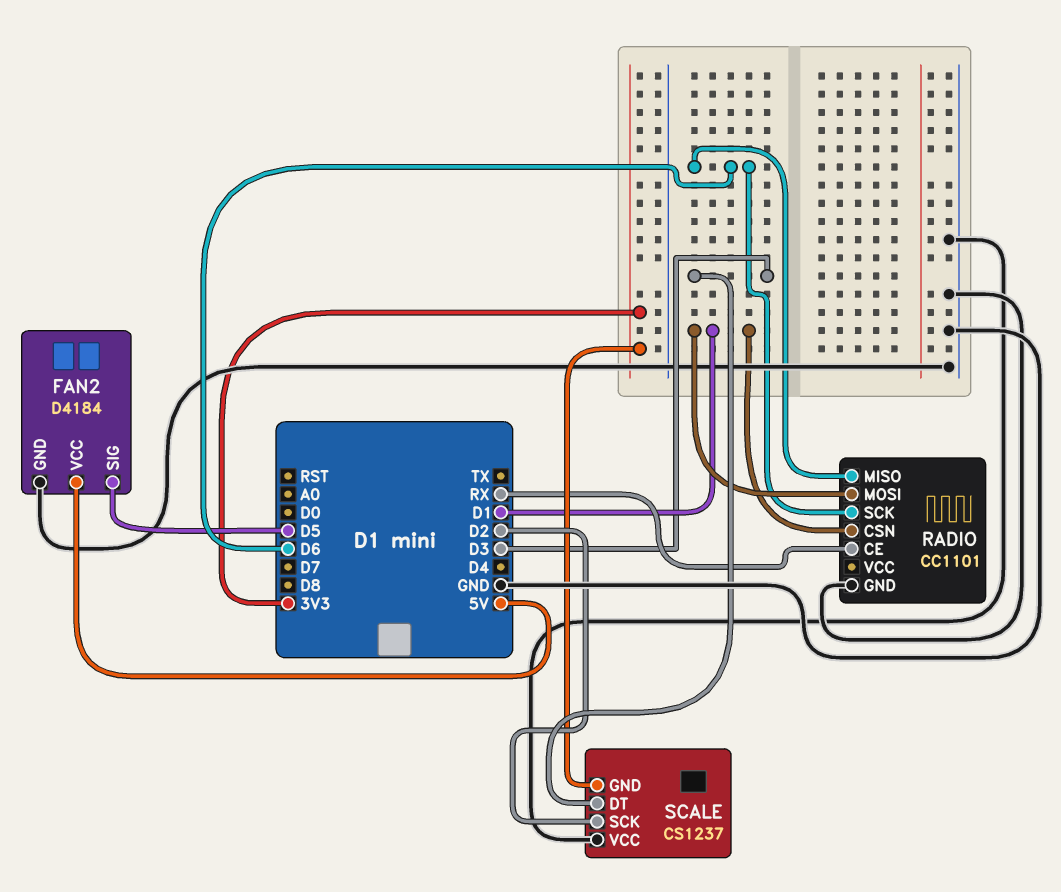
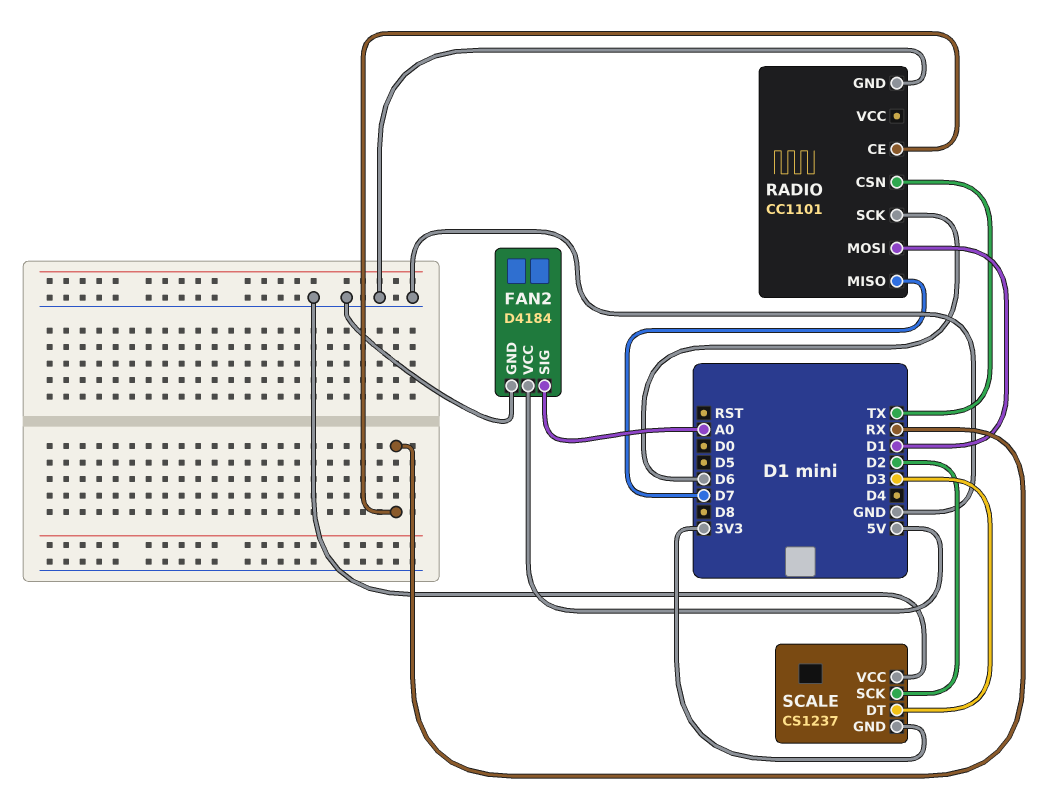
FAN2 pin SIG: D5 -> A0
RADIO pin CSN: D1 -> TX
RADIO pin MISO: D6 -> D7

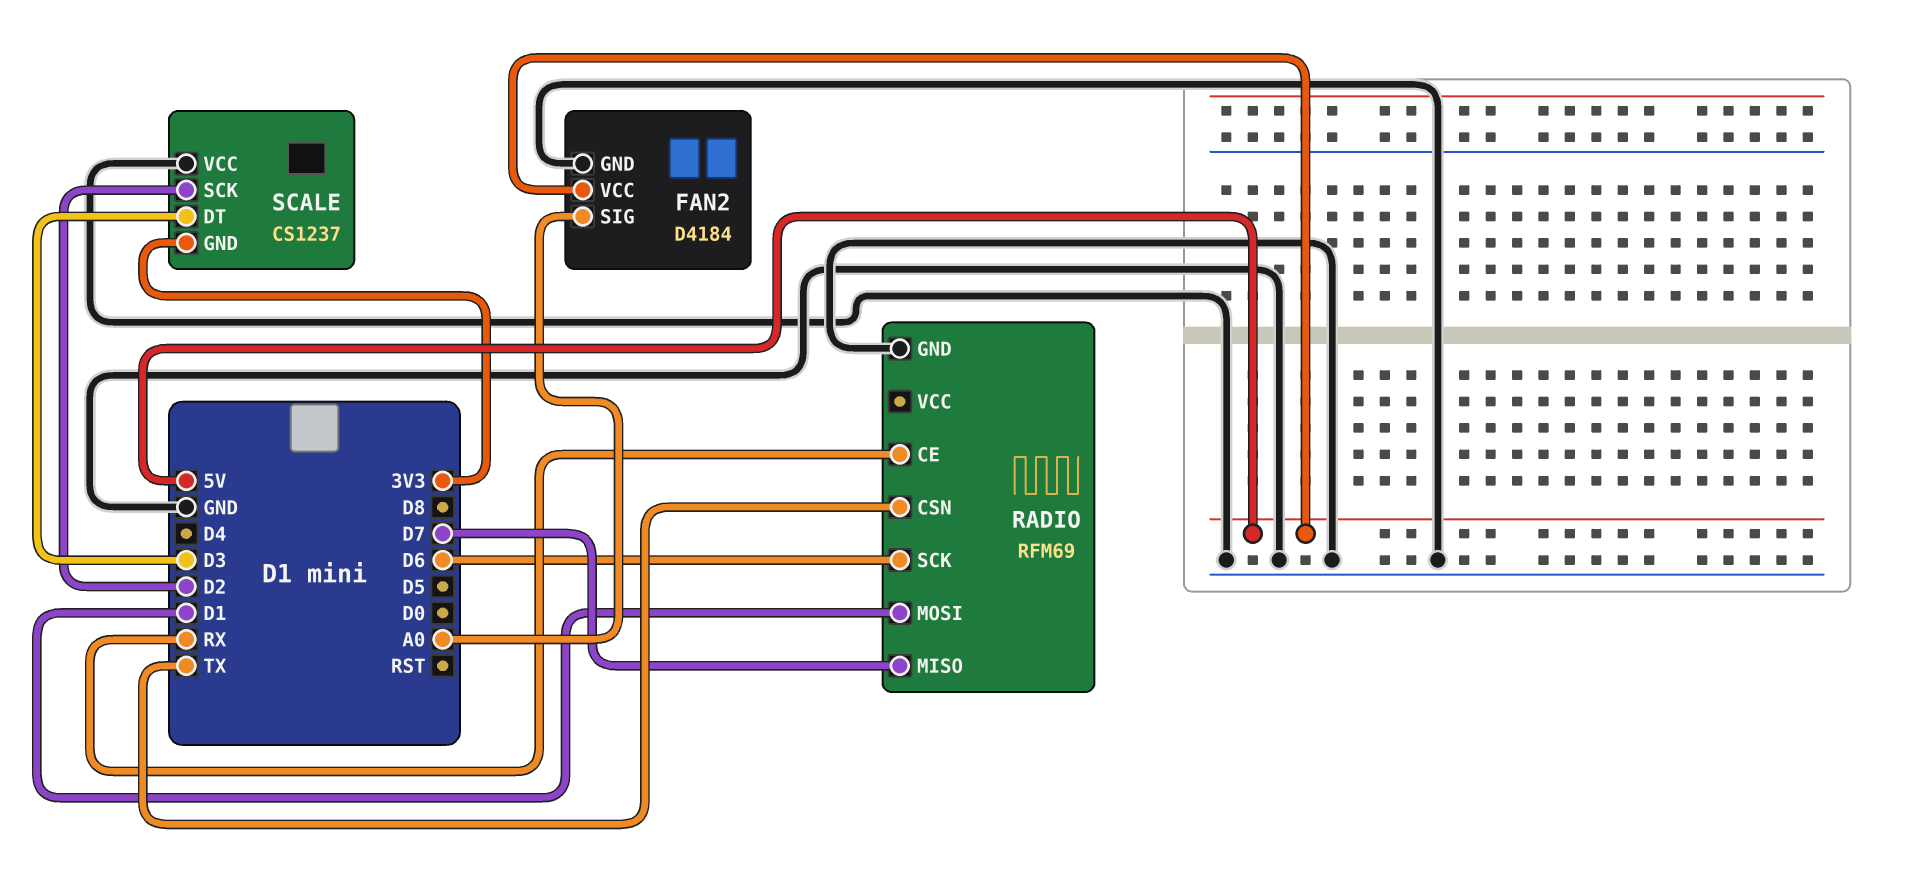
RADIO: CC1101 -> RFM69

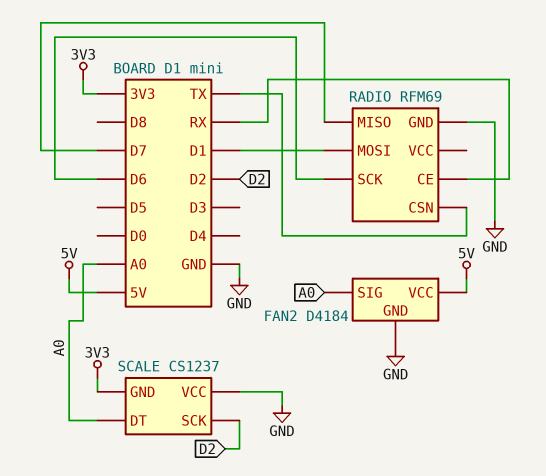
SCALE pin DT: D3 -> A0

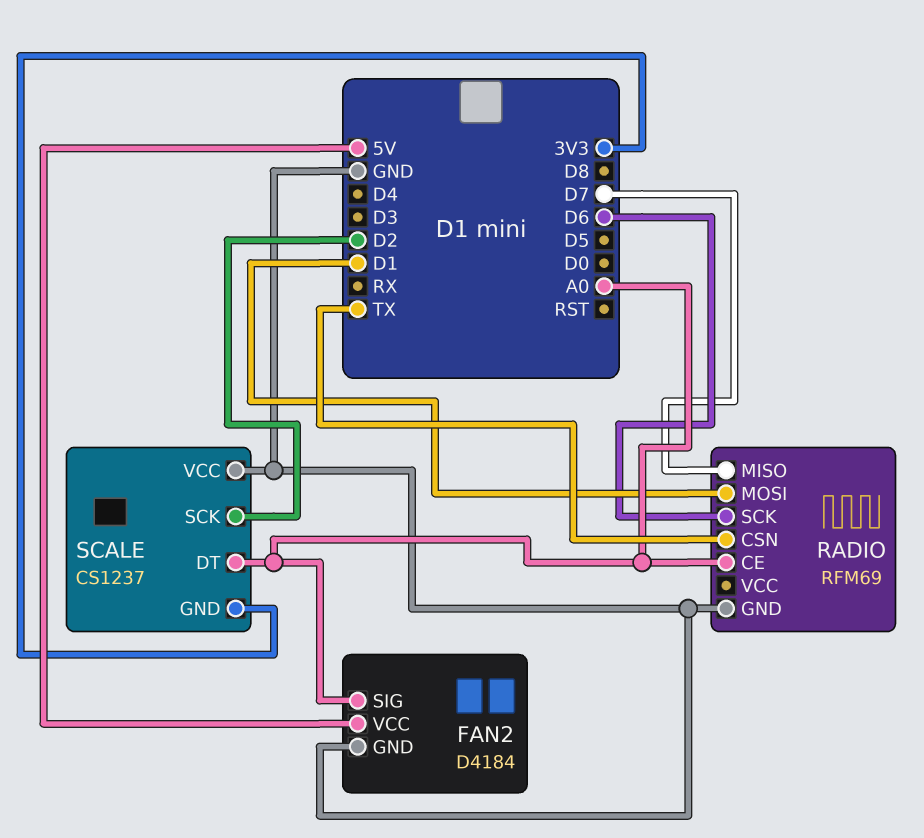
RADIO pin CE: RX -> A0

